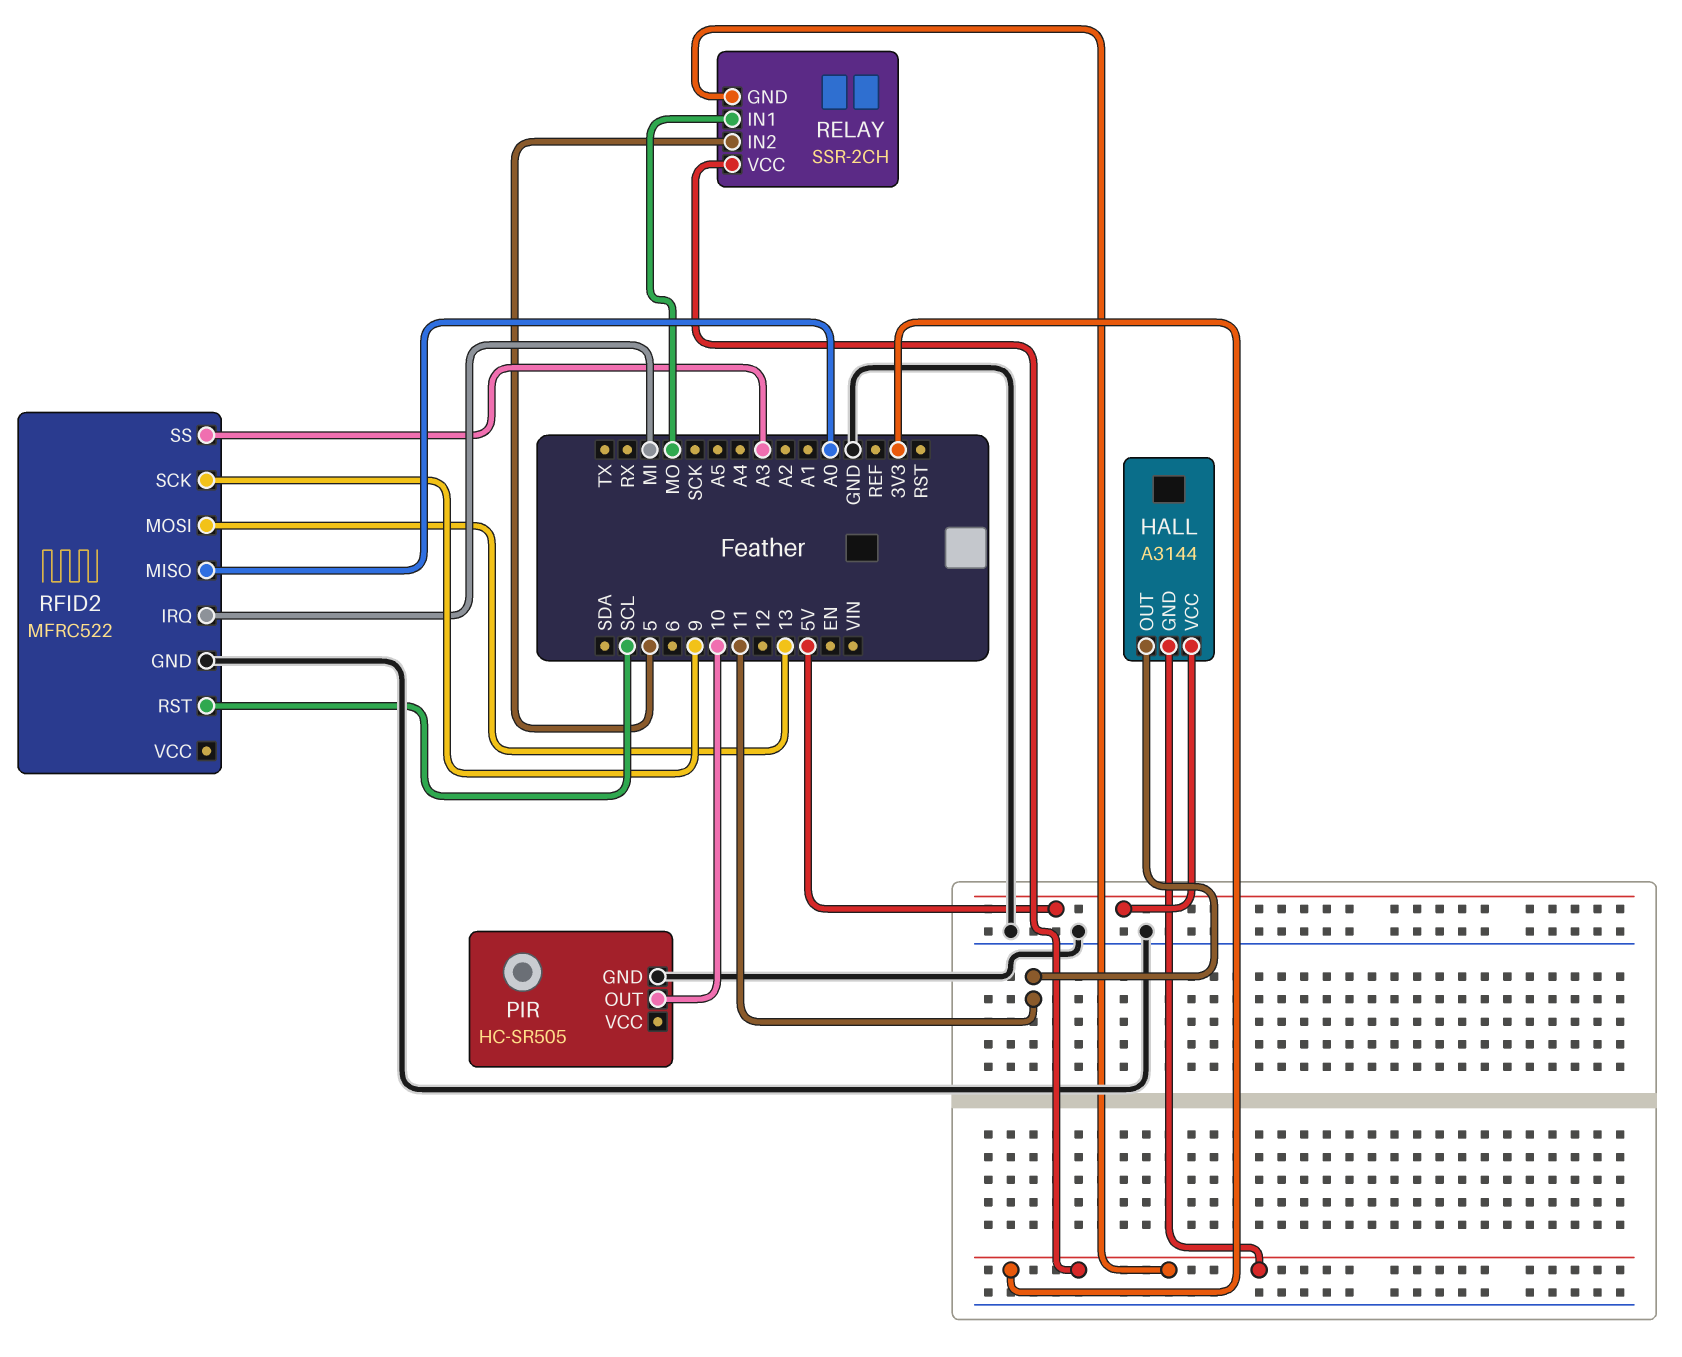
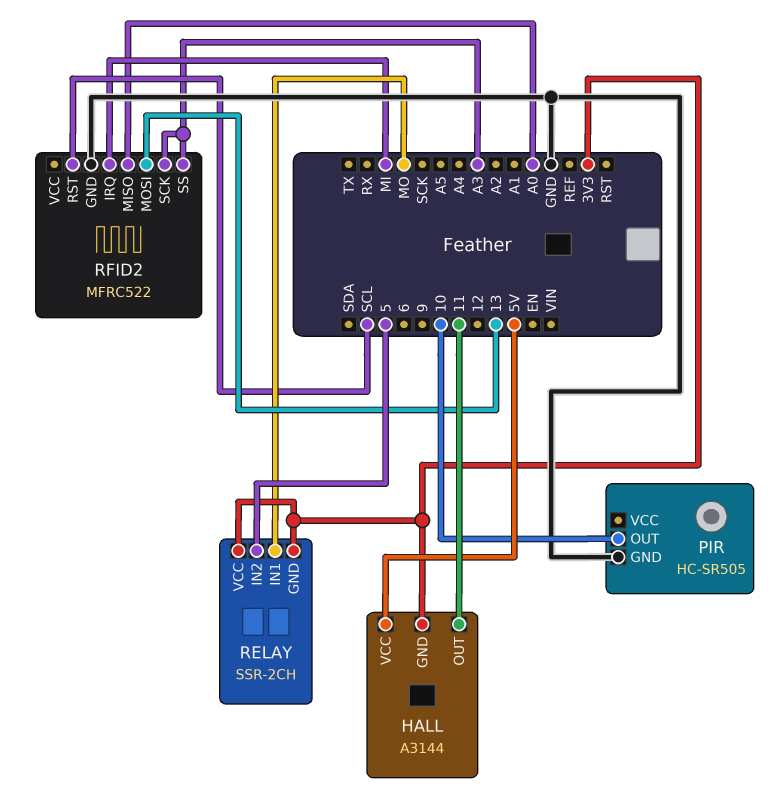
RFID2 pin SCK: 9 -> A3

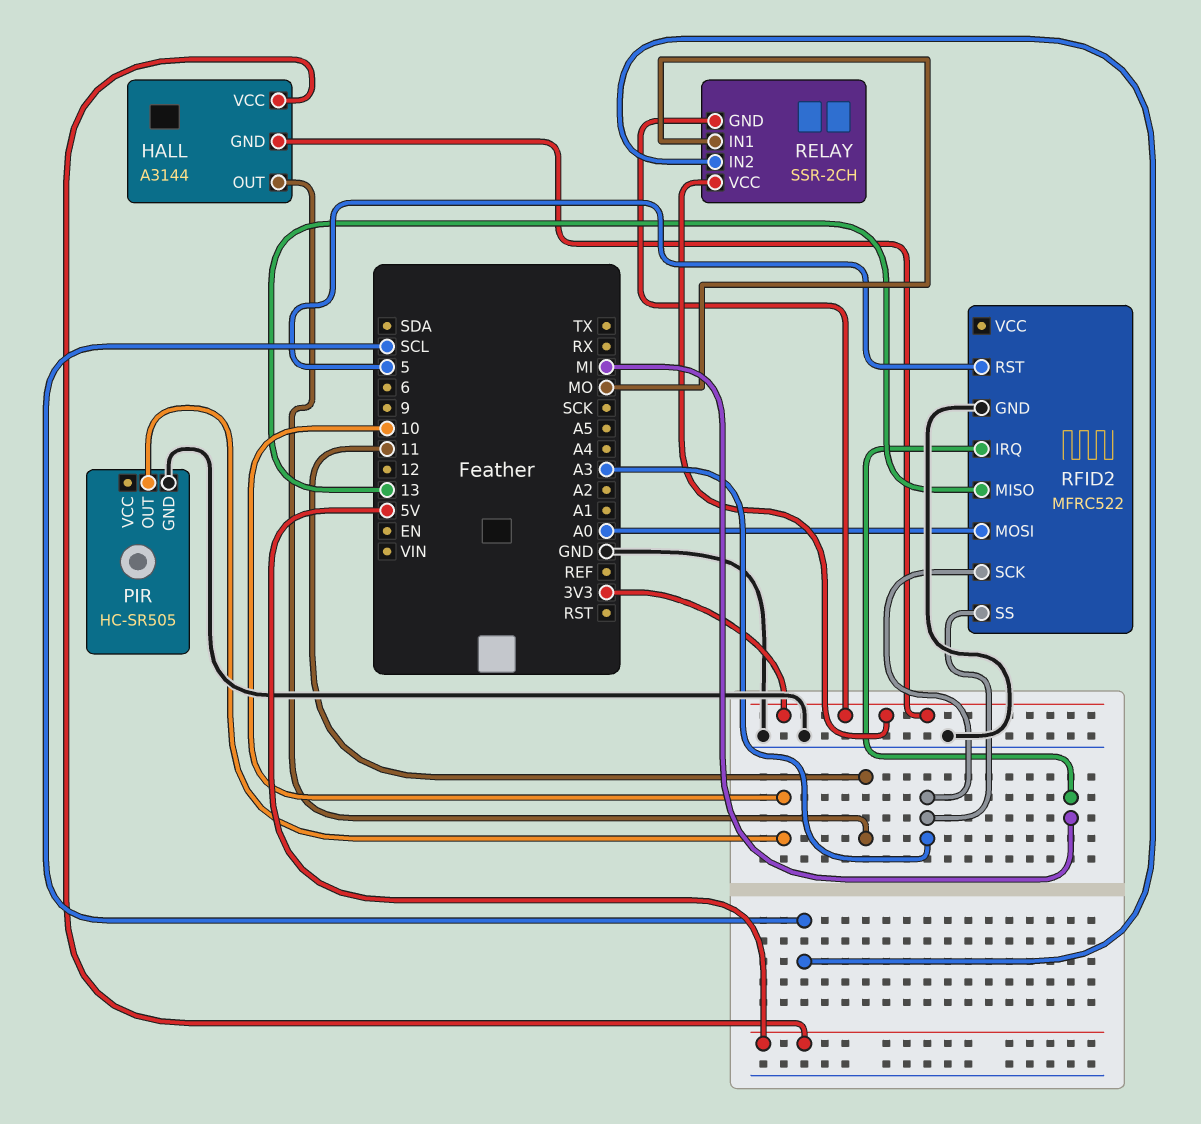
RELAY pin IN2: 5 -> SCL
RFID2 pin MISO: A0 -> 13
RFID2 pin MOSI: 13 -> A0
RFID2 pin RST: SCL -> 5

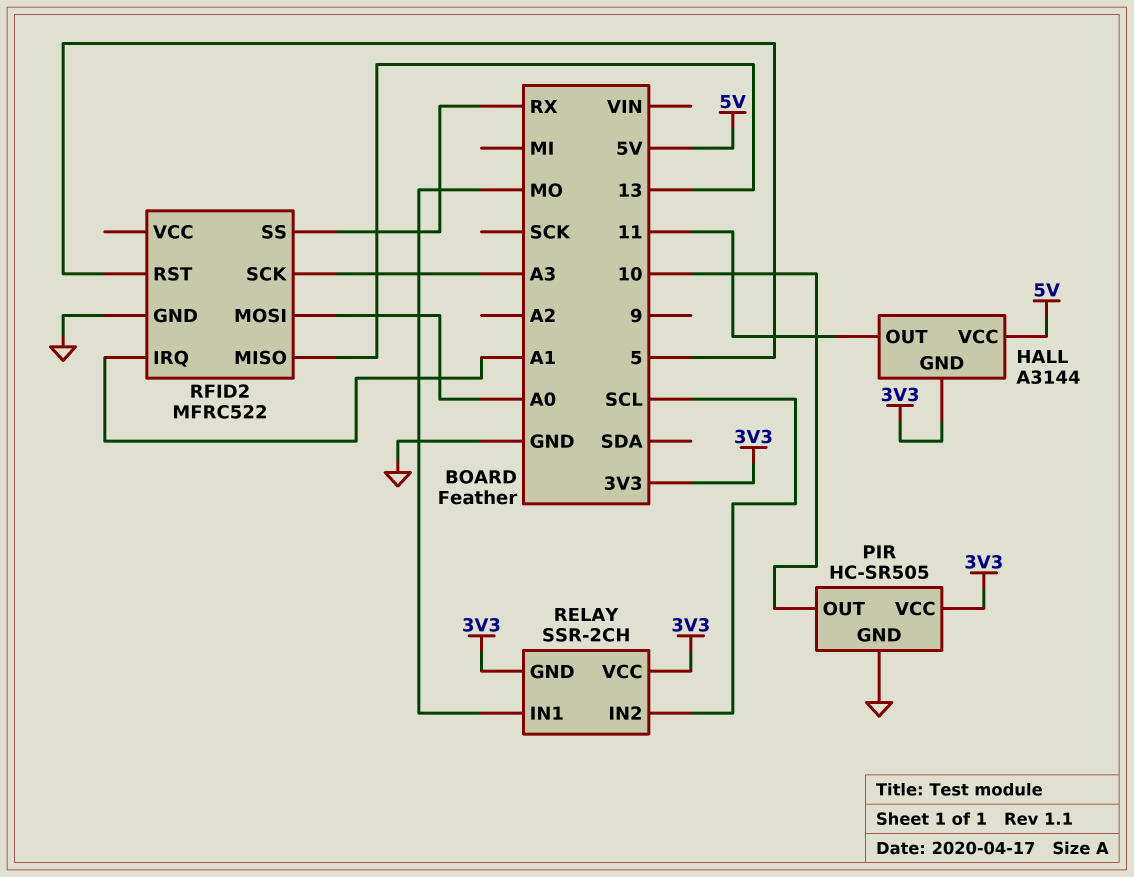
PIR pin VCC: none -> 3V3
RFID2 pin IRQ: MI -> A1
RFID2 pin SS: A3 -> RX

